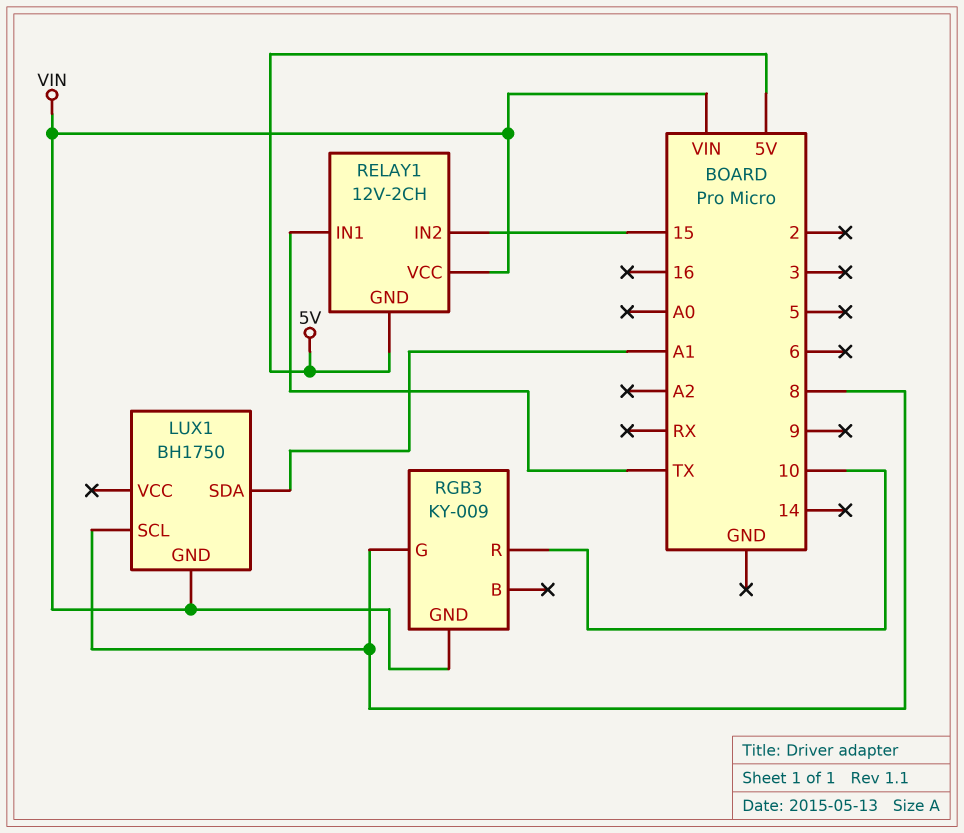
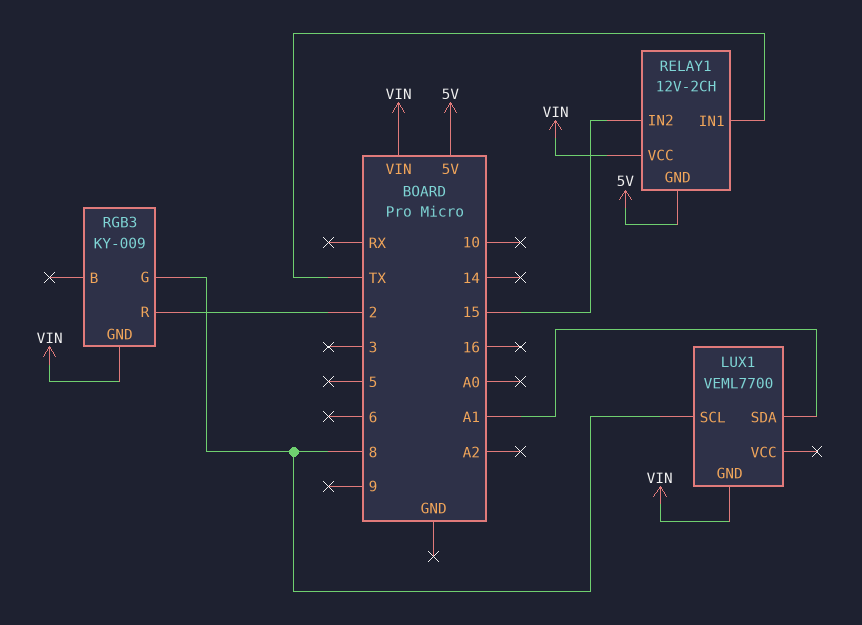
LUX1: BH1750 -> VEML7700
RGB3 pin R: 10 -> 2

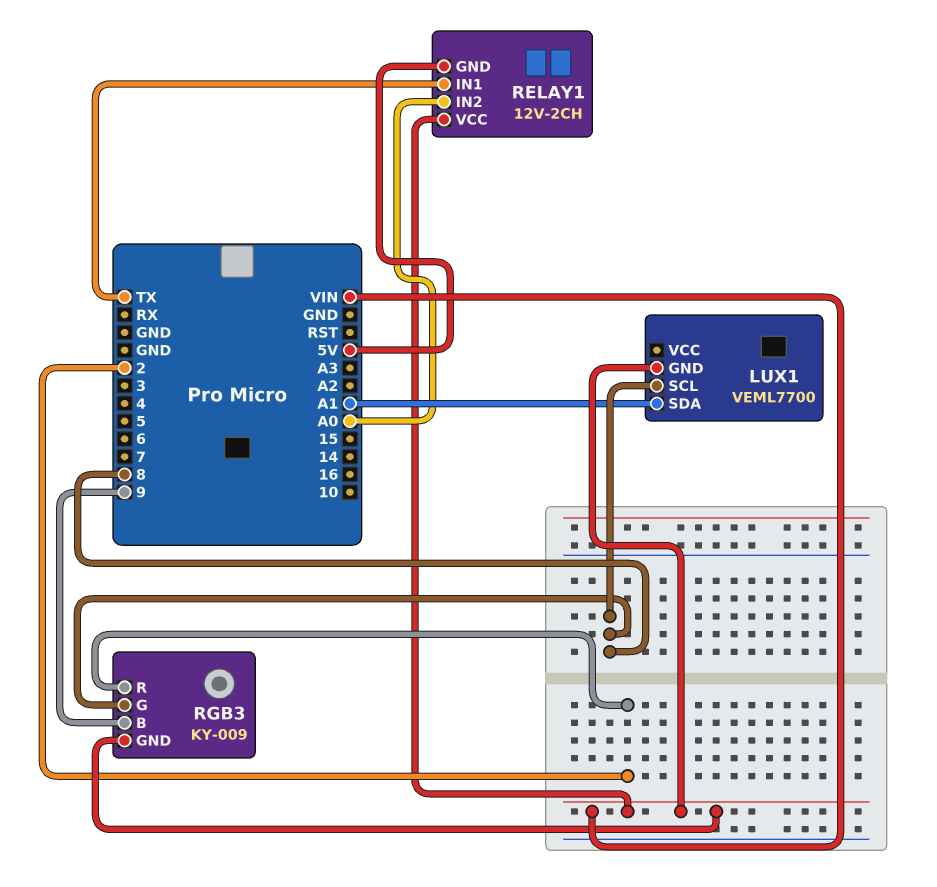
RELAY1 pin IN2: 15 -> A0
RGB3 pin B: none -> 9

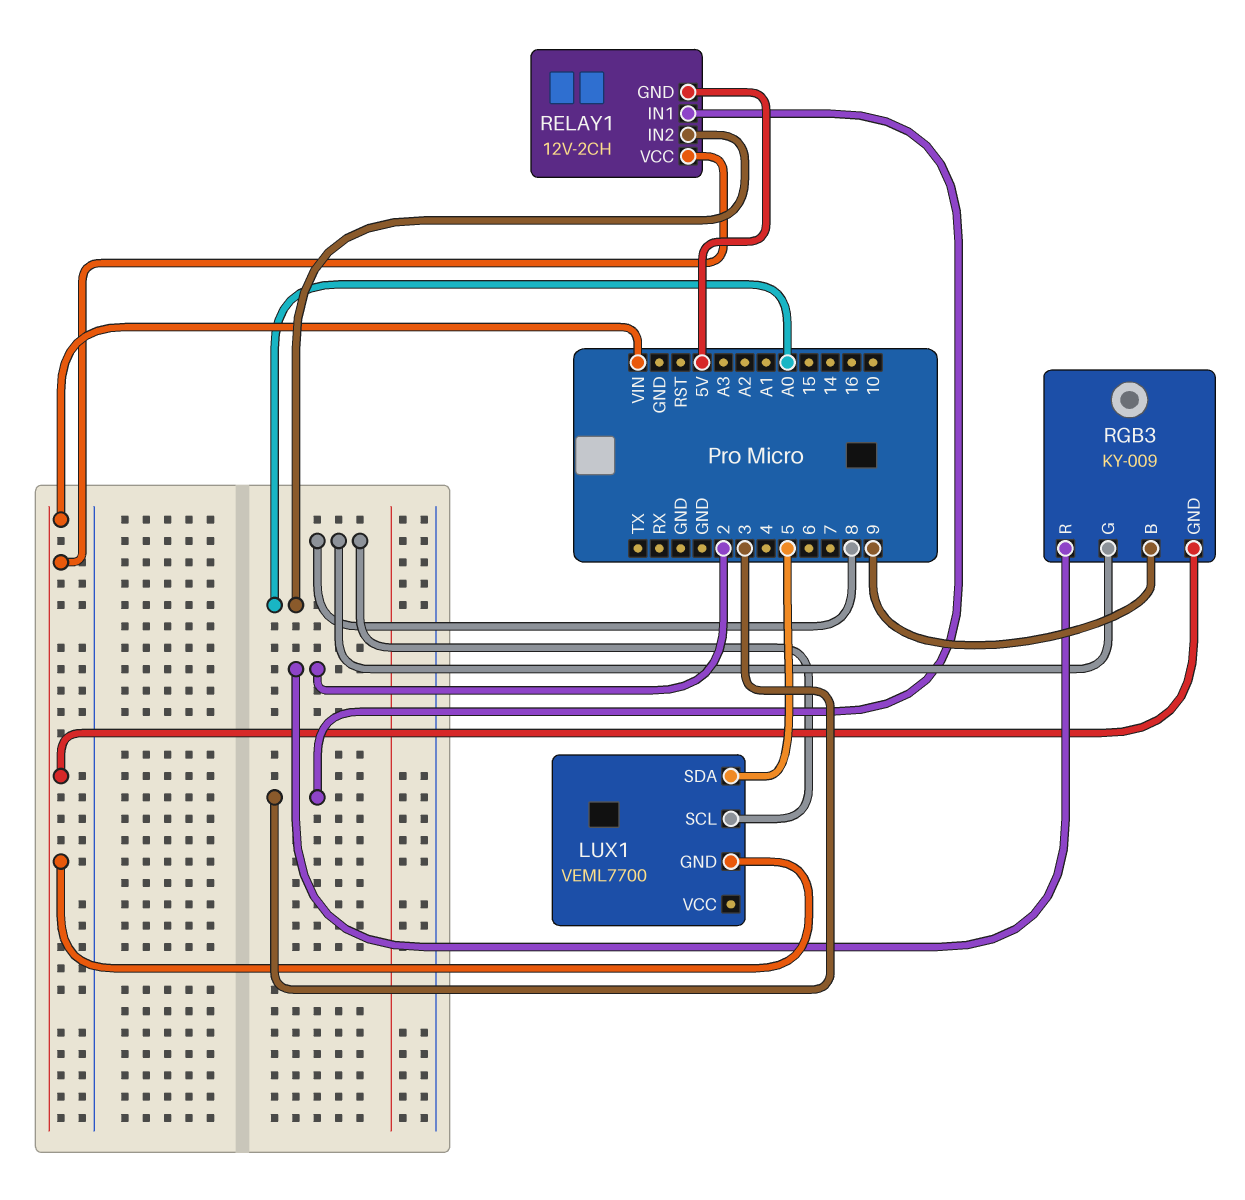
LUX1 pin SDA: A1 -> 5
RELAY1 pin IN1: TX -> 3

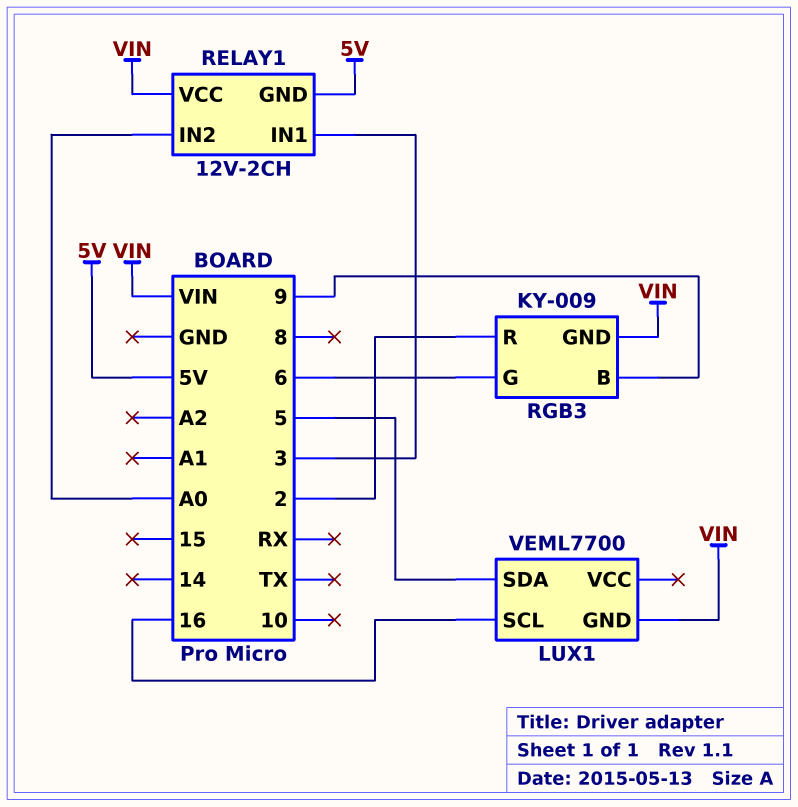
LUX1 pin SCL: 8 -> 16
RGB3 pin G: 8 -> 6

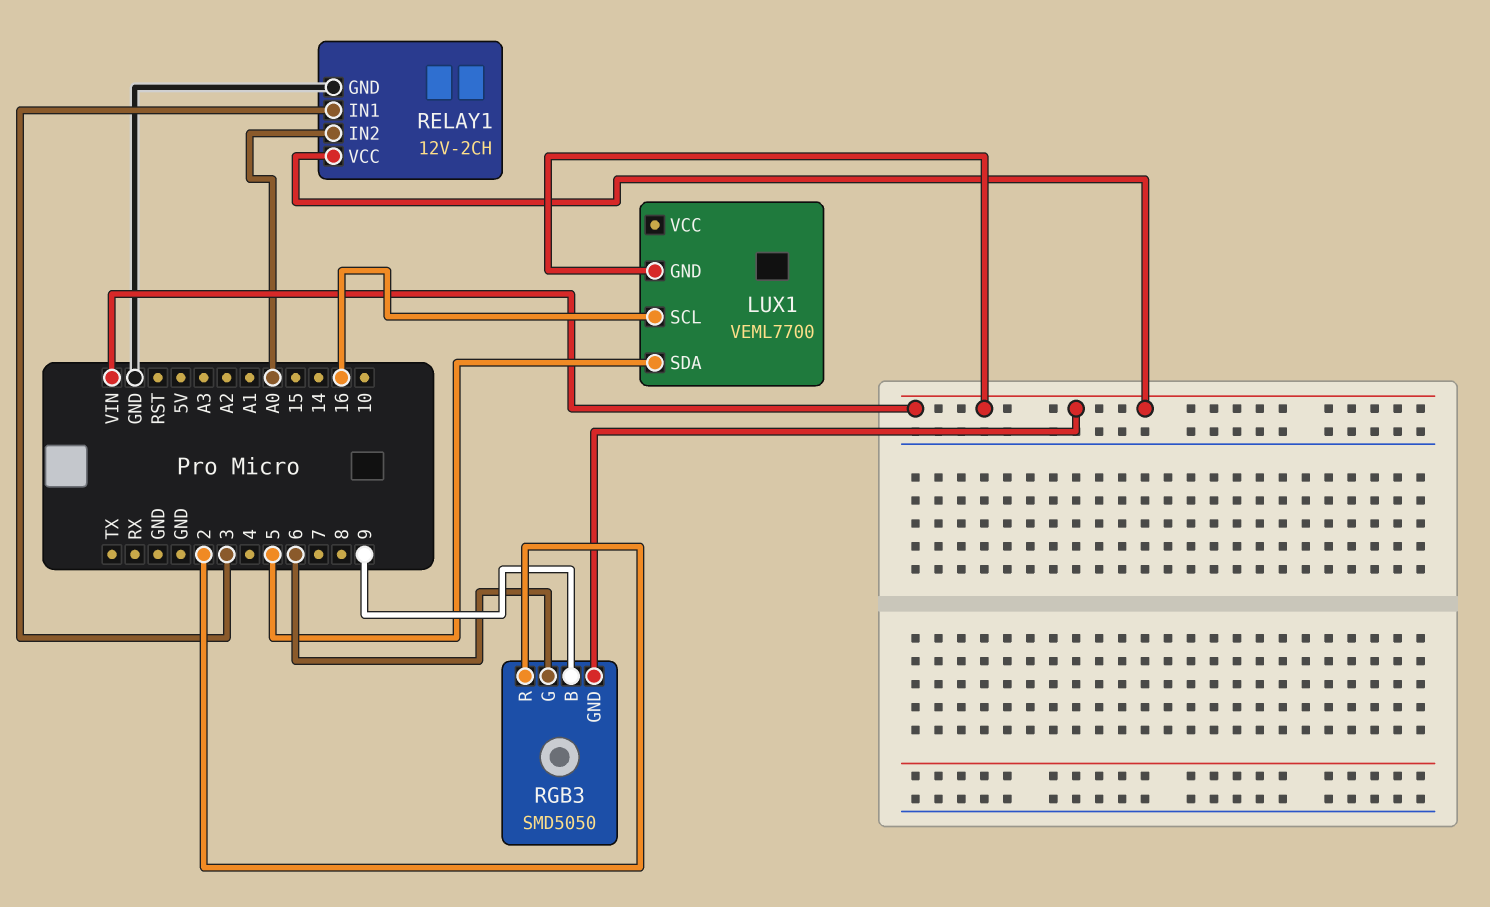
RELAY1 pin GND: 5V -> GND
RGB3: KY-009 -> SMD5050

